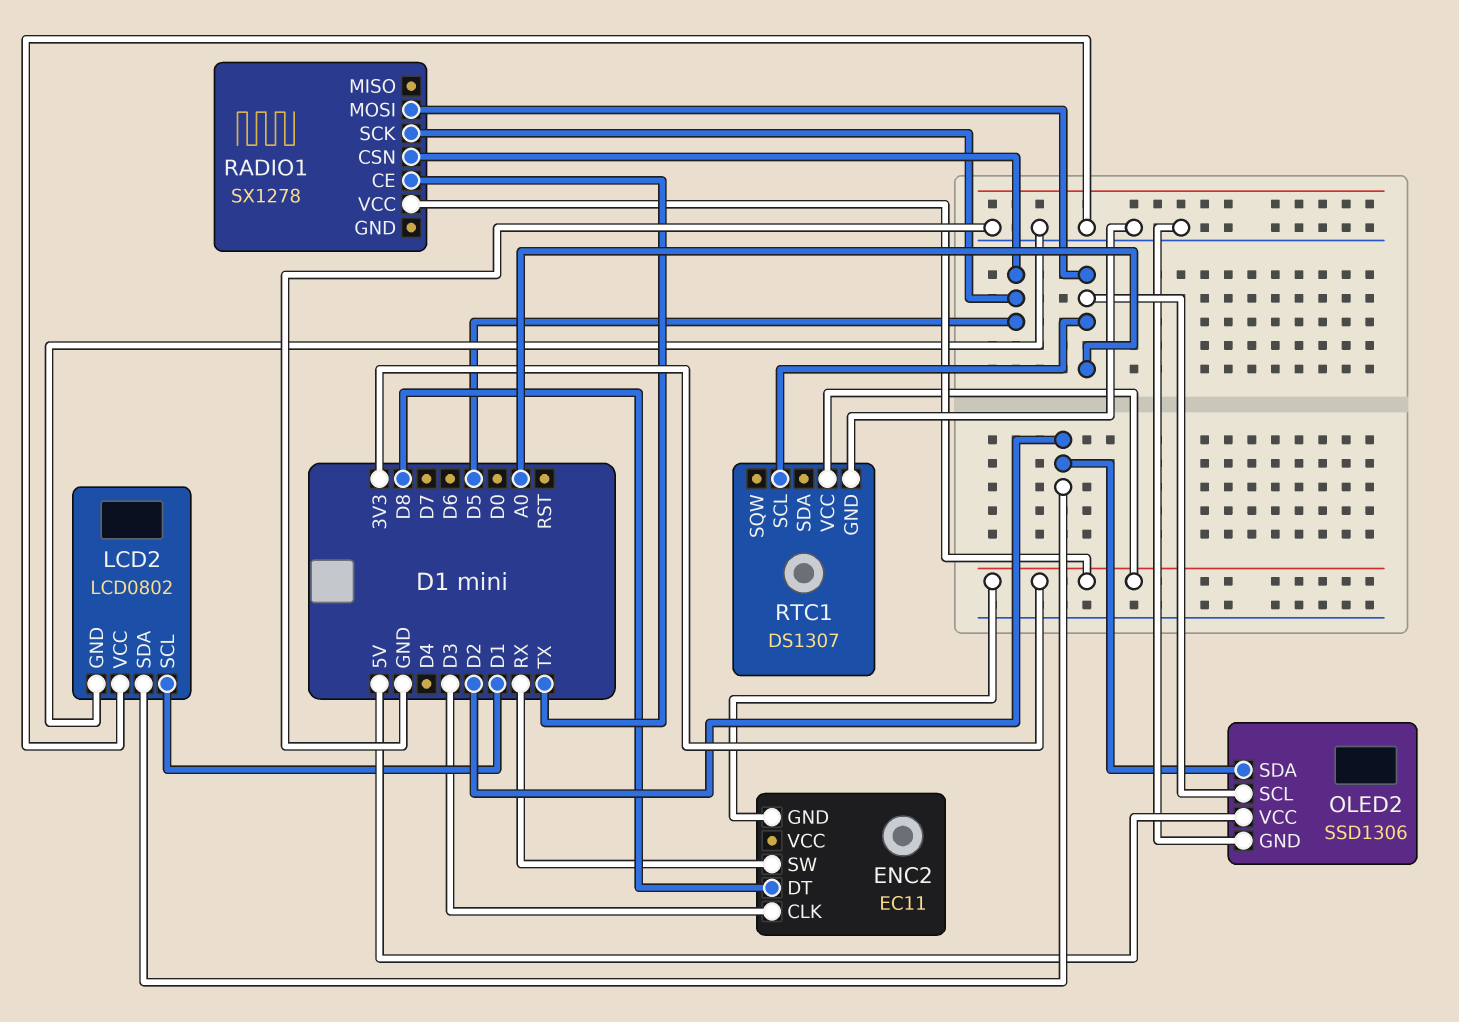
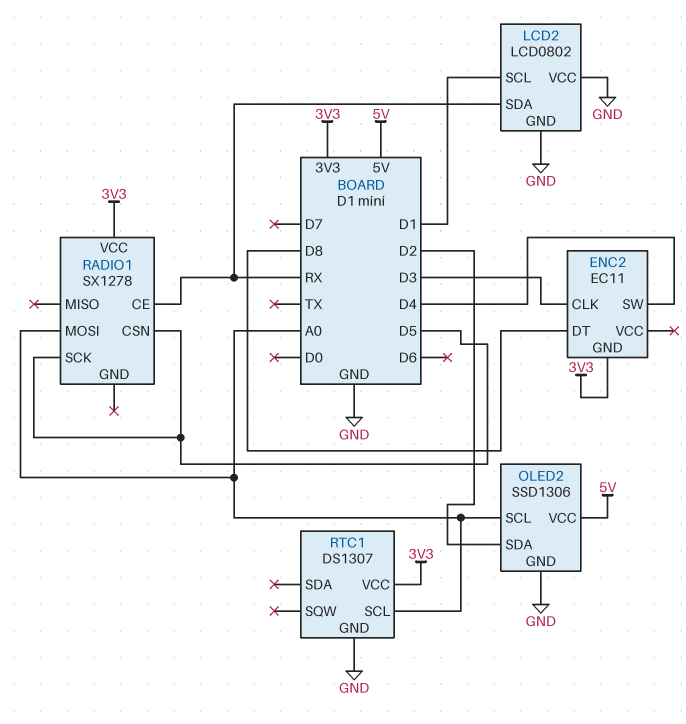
ENC2 pin SW: RX -> D4
LCD2 pin SDA: D2 -> RX
RADIO1 pin CE: TX -> RX

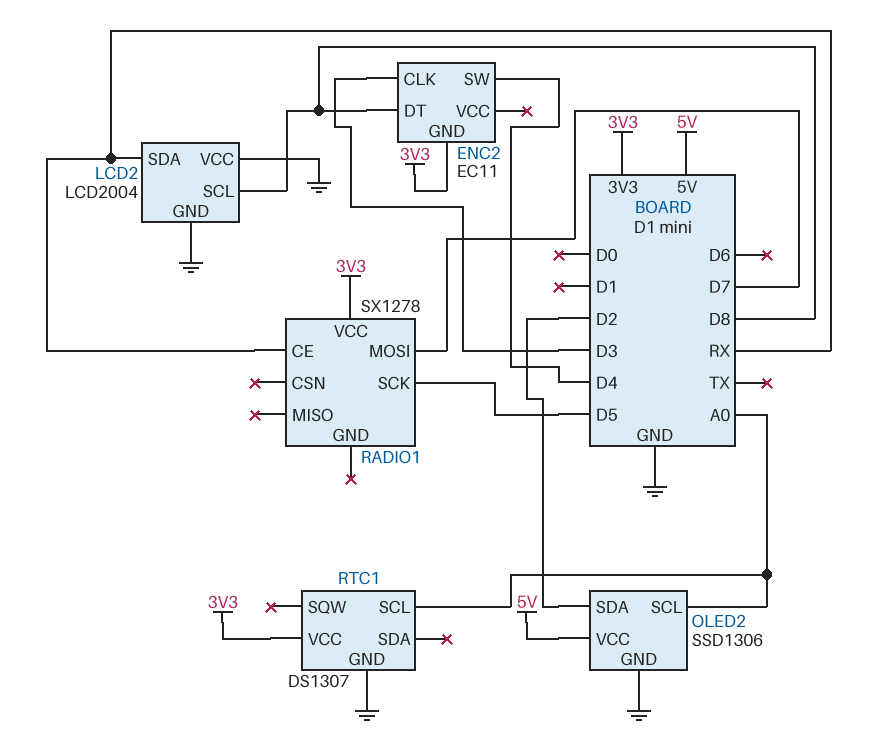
LCD2: LCD0802 -> LCD2004
LCD2 pin SCL: D1 -> D8
RADIO1 pin CSN: D5 -> none
RADIO1 pin MOSI: A0 -> D7

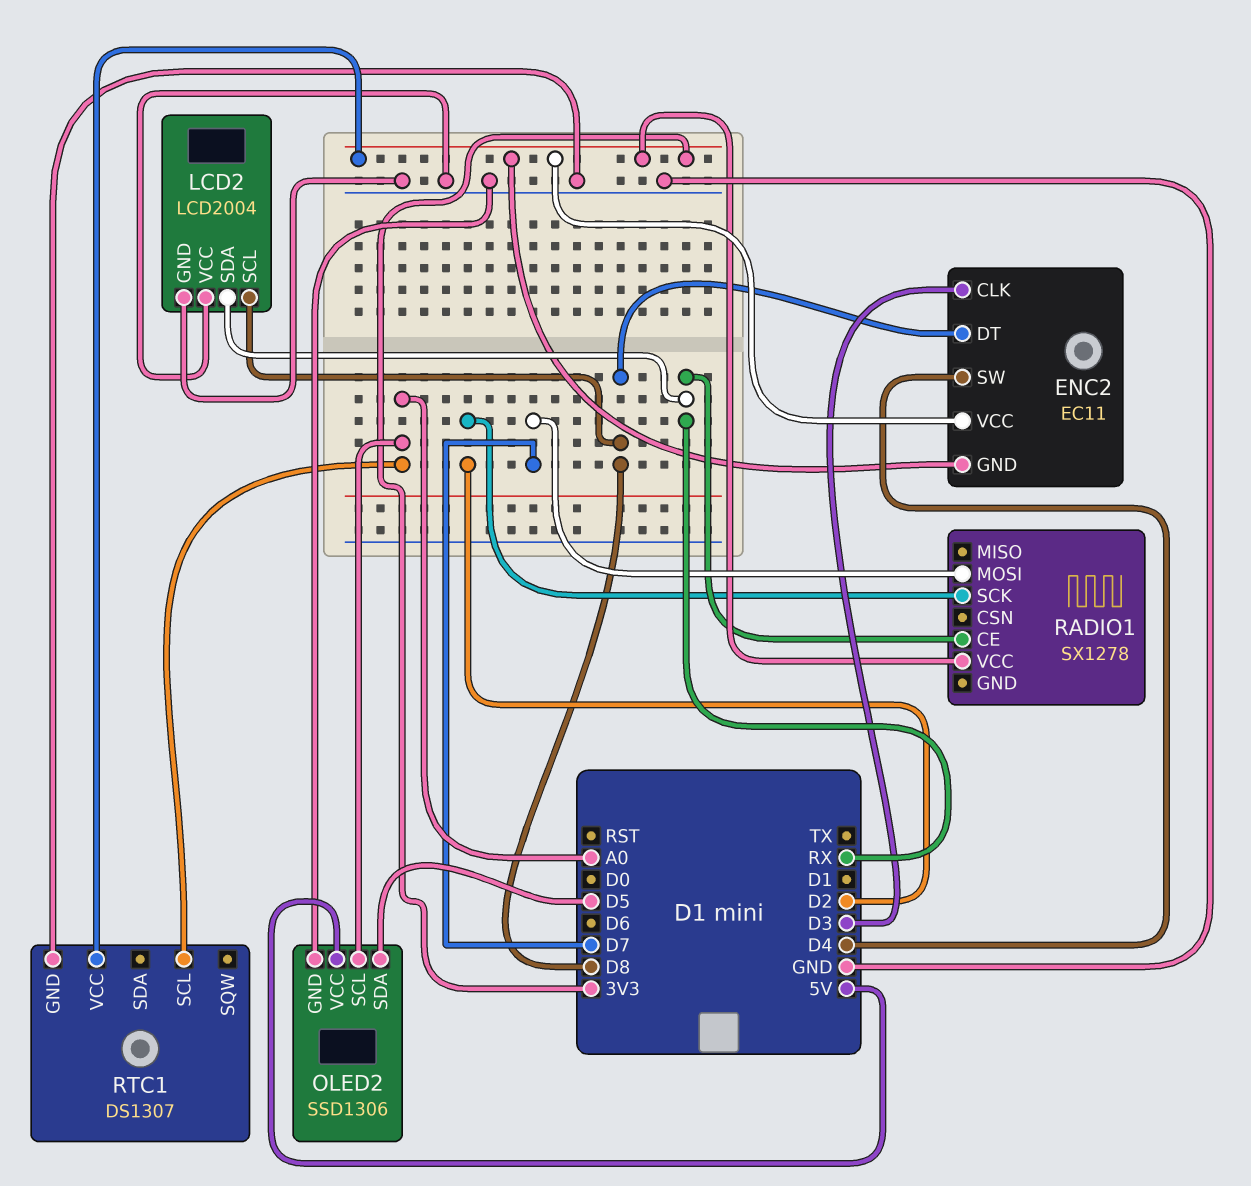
ENC2 pin VCC: none -> 3V3
OLED2 pin SDA: D2 -> D5
RADIO1 pin SCK: D5 -> D2

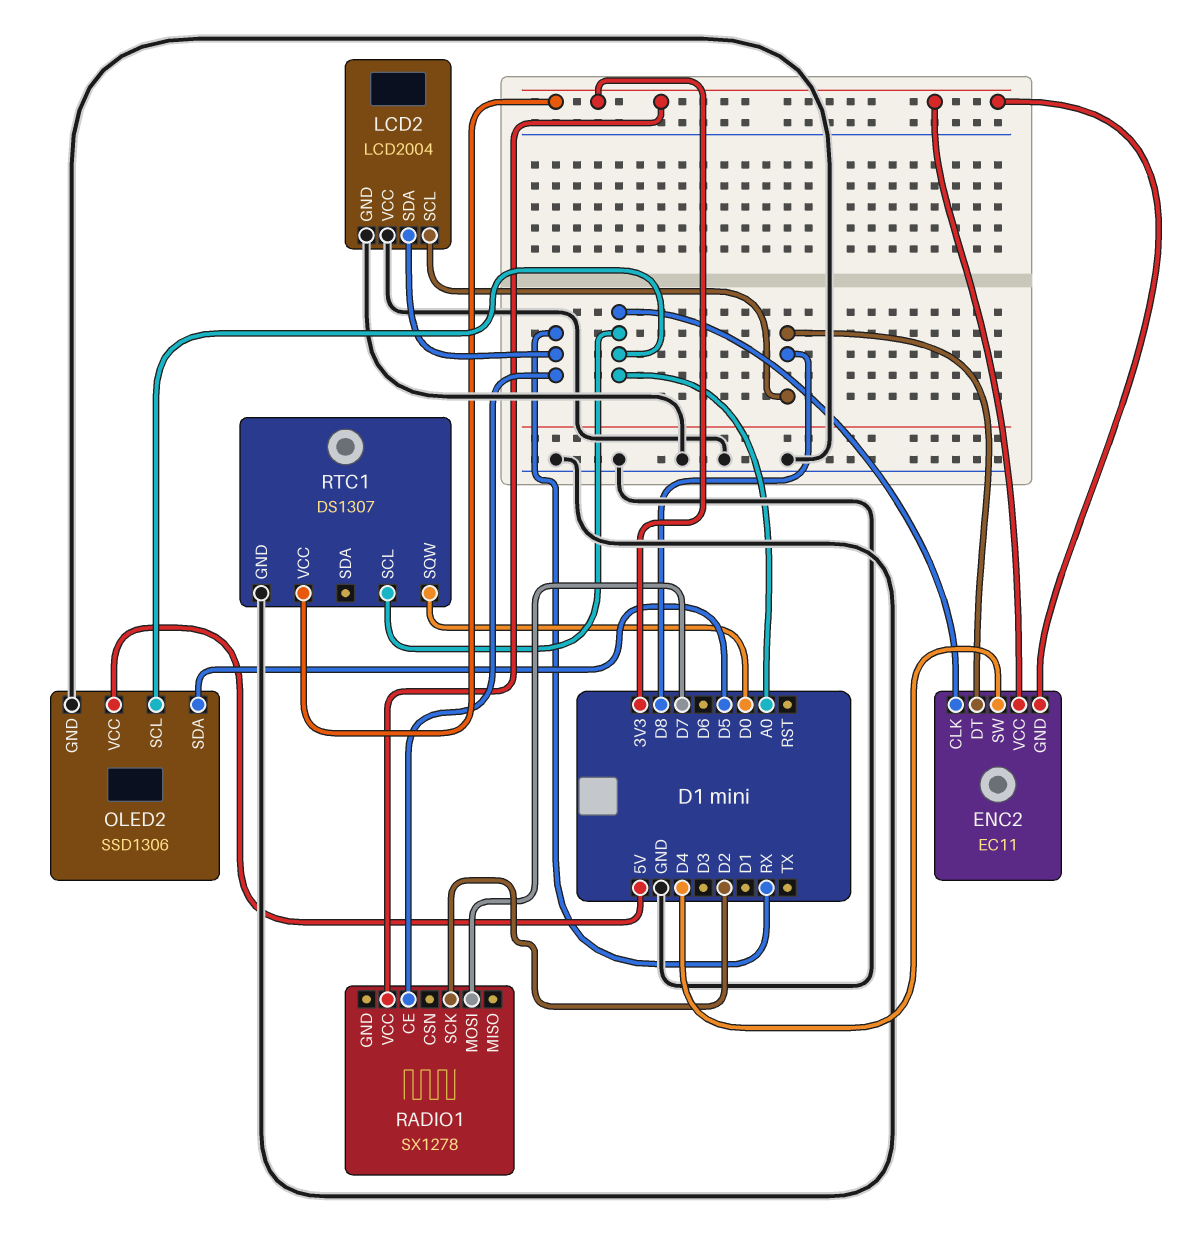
ENC2 pin CLK: D3 -> A0
RTC1 pin SQW: none -> D0

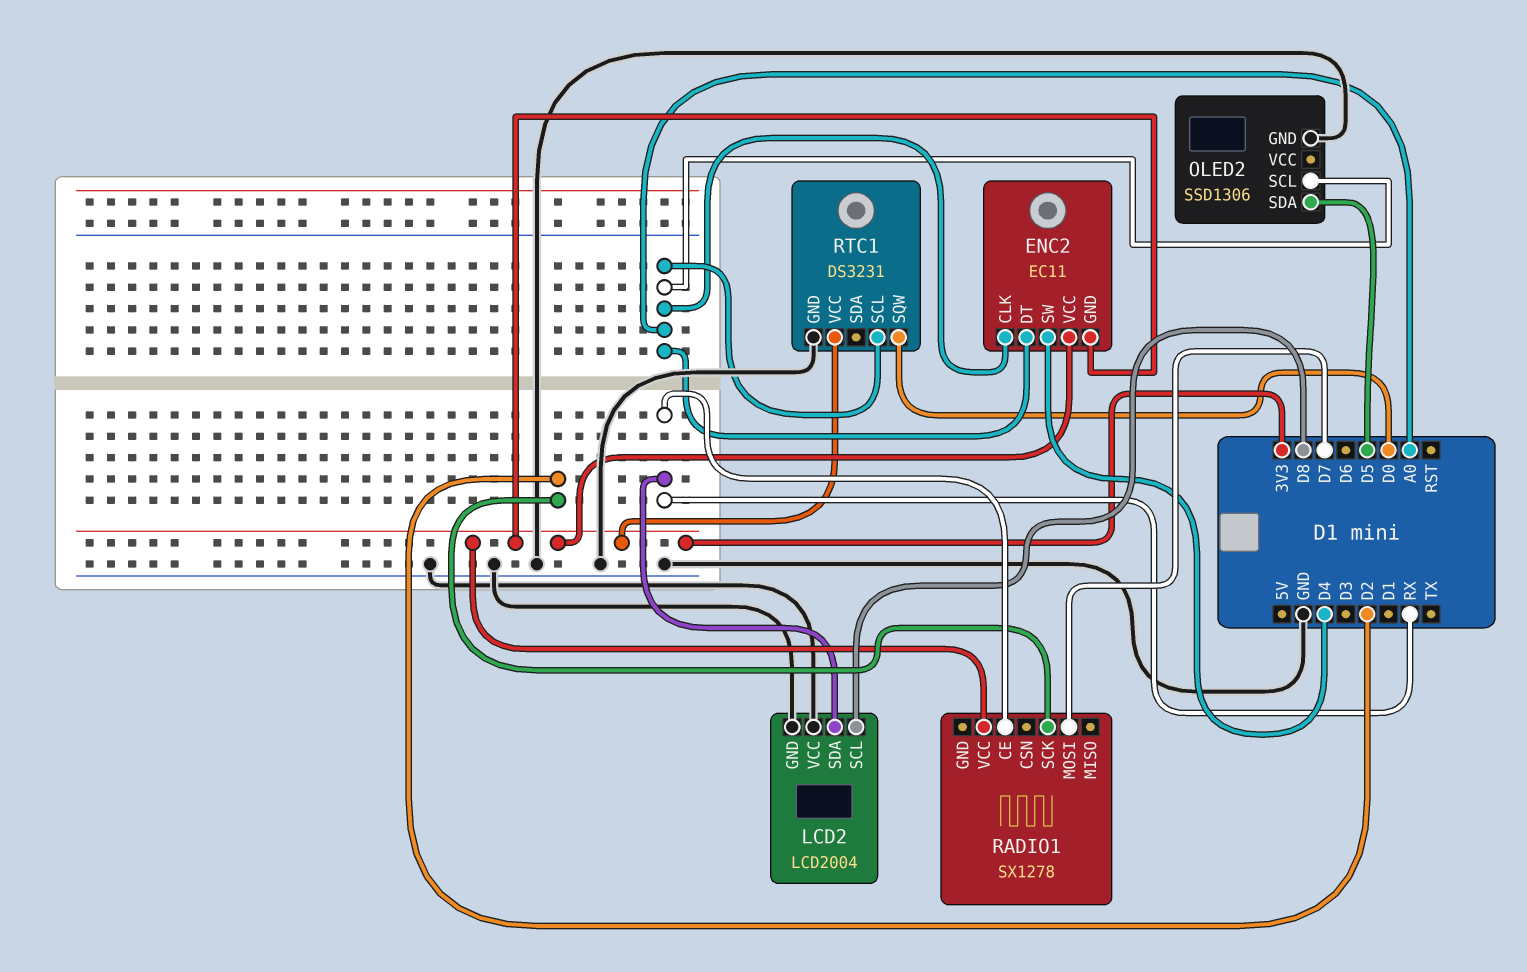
ENC2 pin DT: D8 -> A0
OLED2 pin VCC: 5V -> none
RTC1: DS1307 -> DS3231

